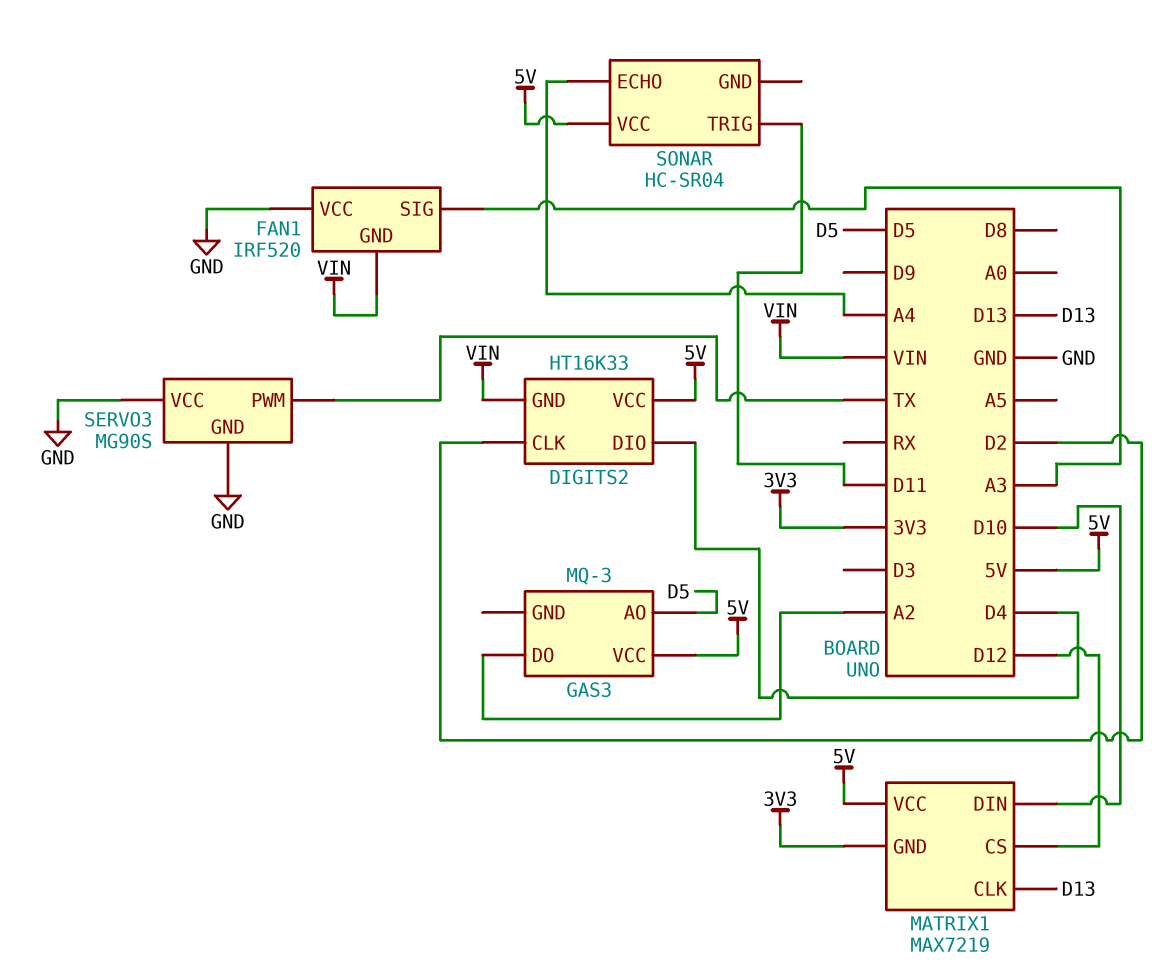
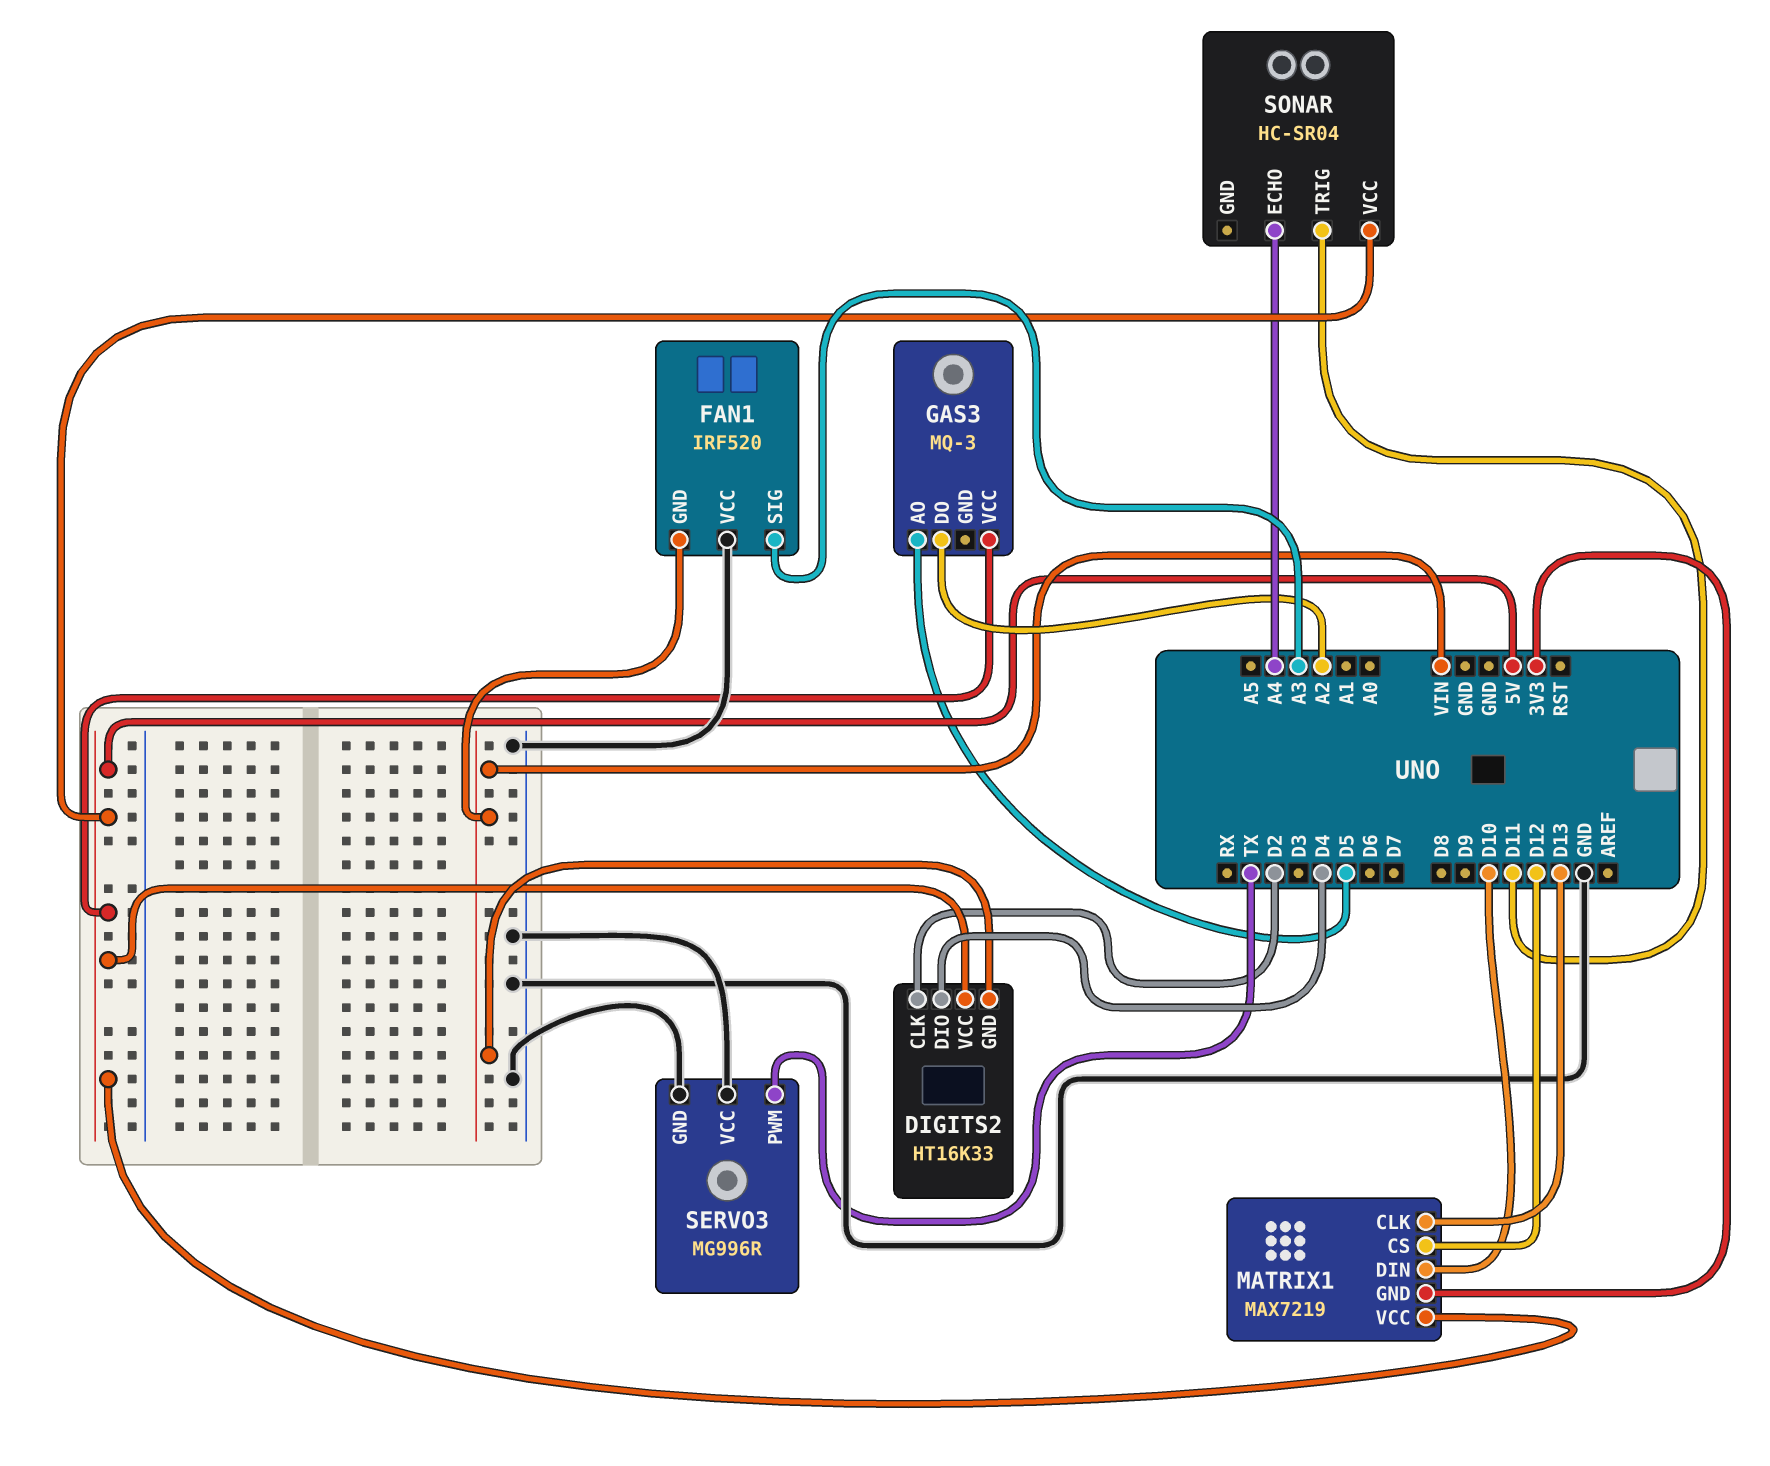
SERVO3: MG90S -> MG996R

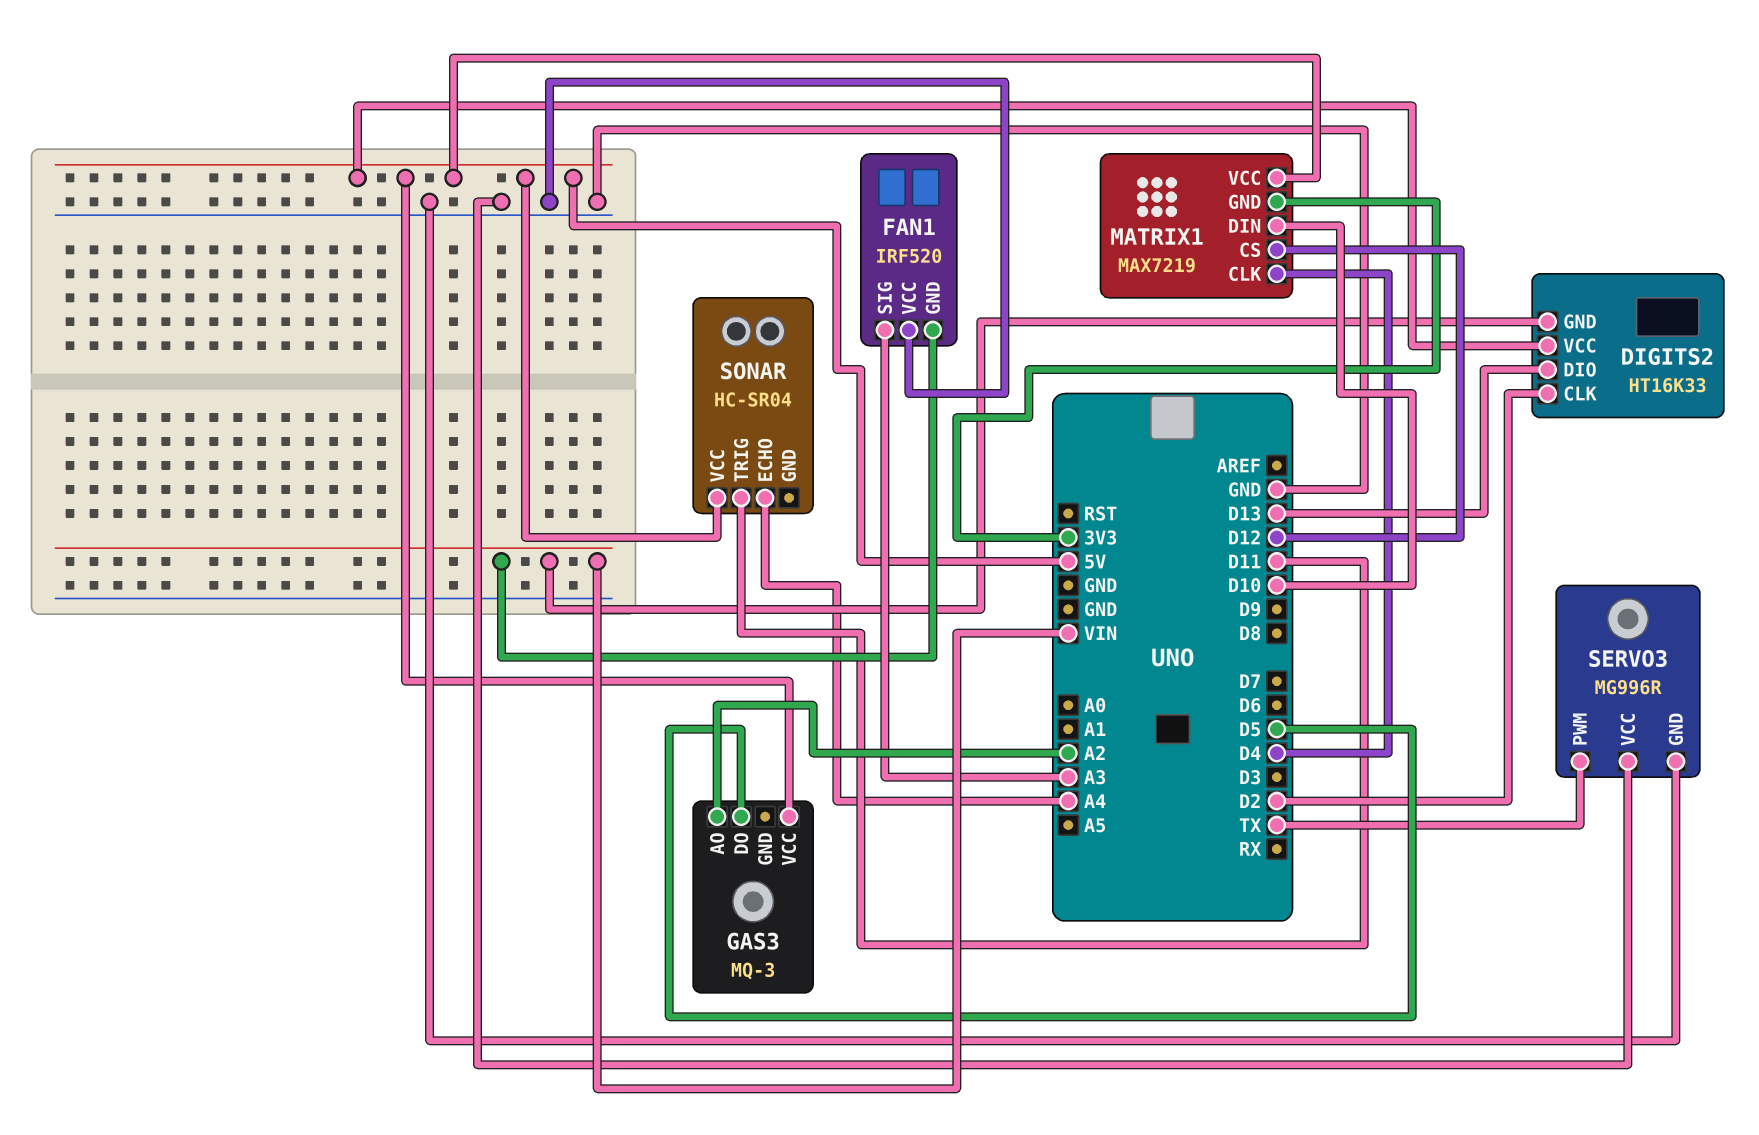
DIGITS2 pin DIO: D4 -> D13
GAS3 pin AO: D5 -> A2
GAS3 pin DO: A2 -> D5
MATRIX1 pin CLK: D13 -> D4

